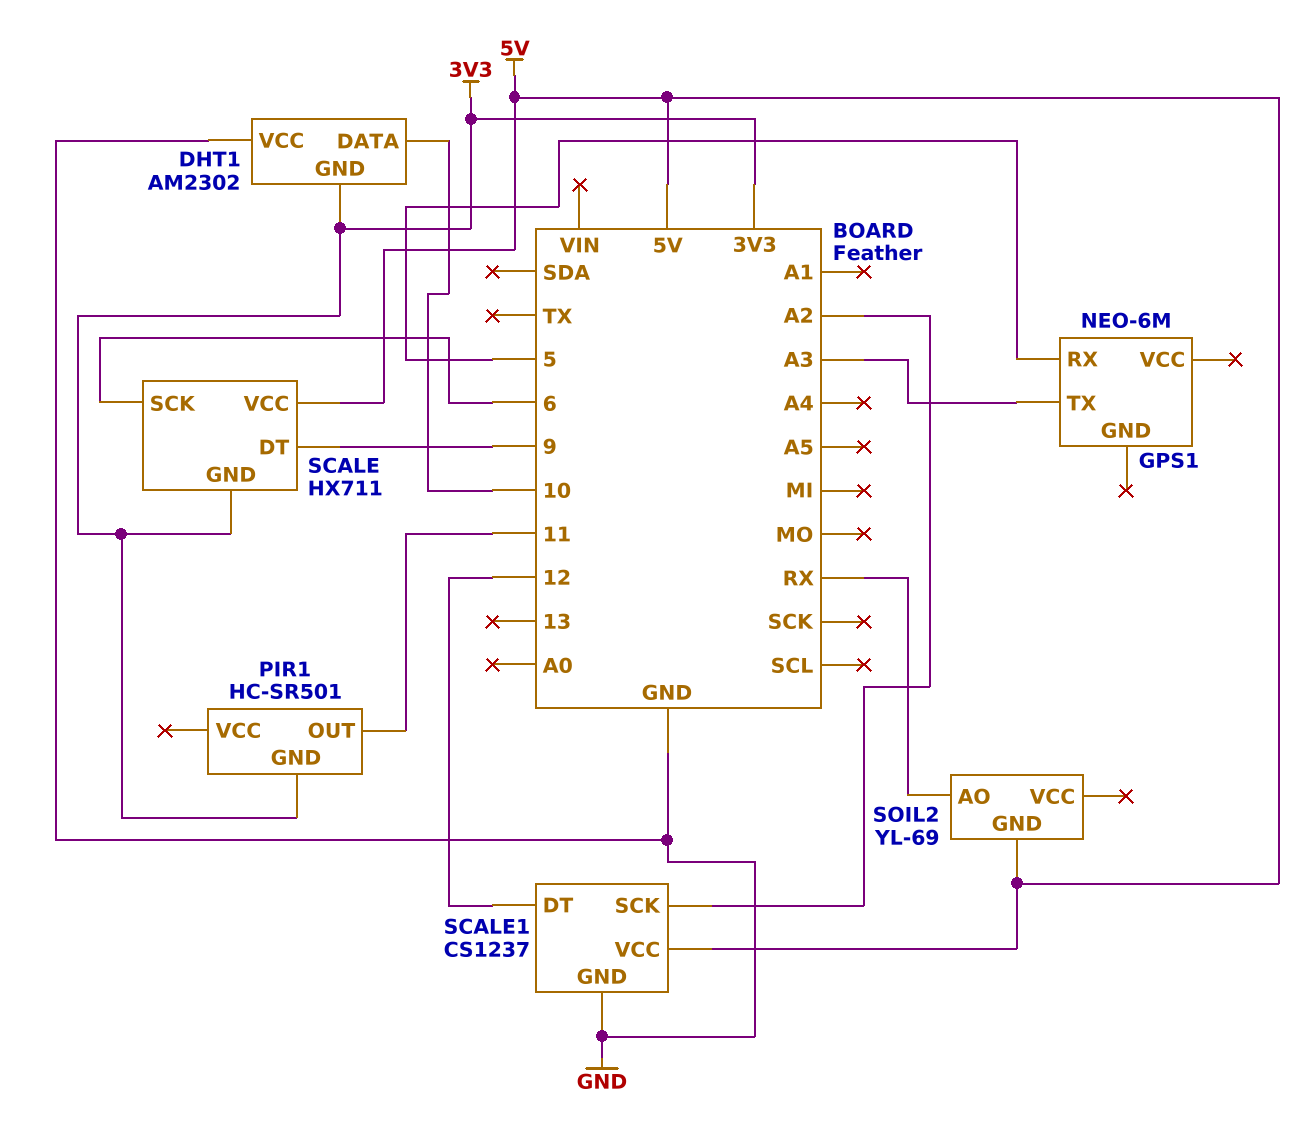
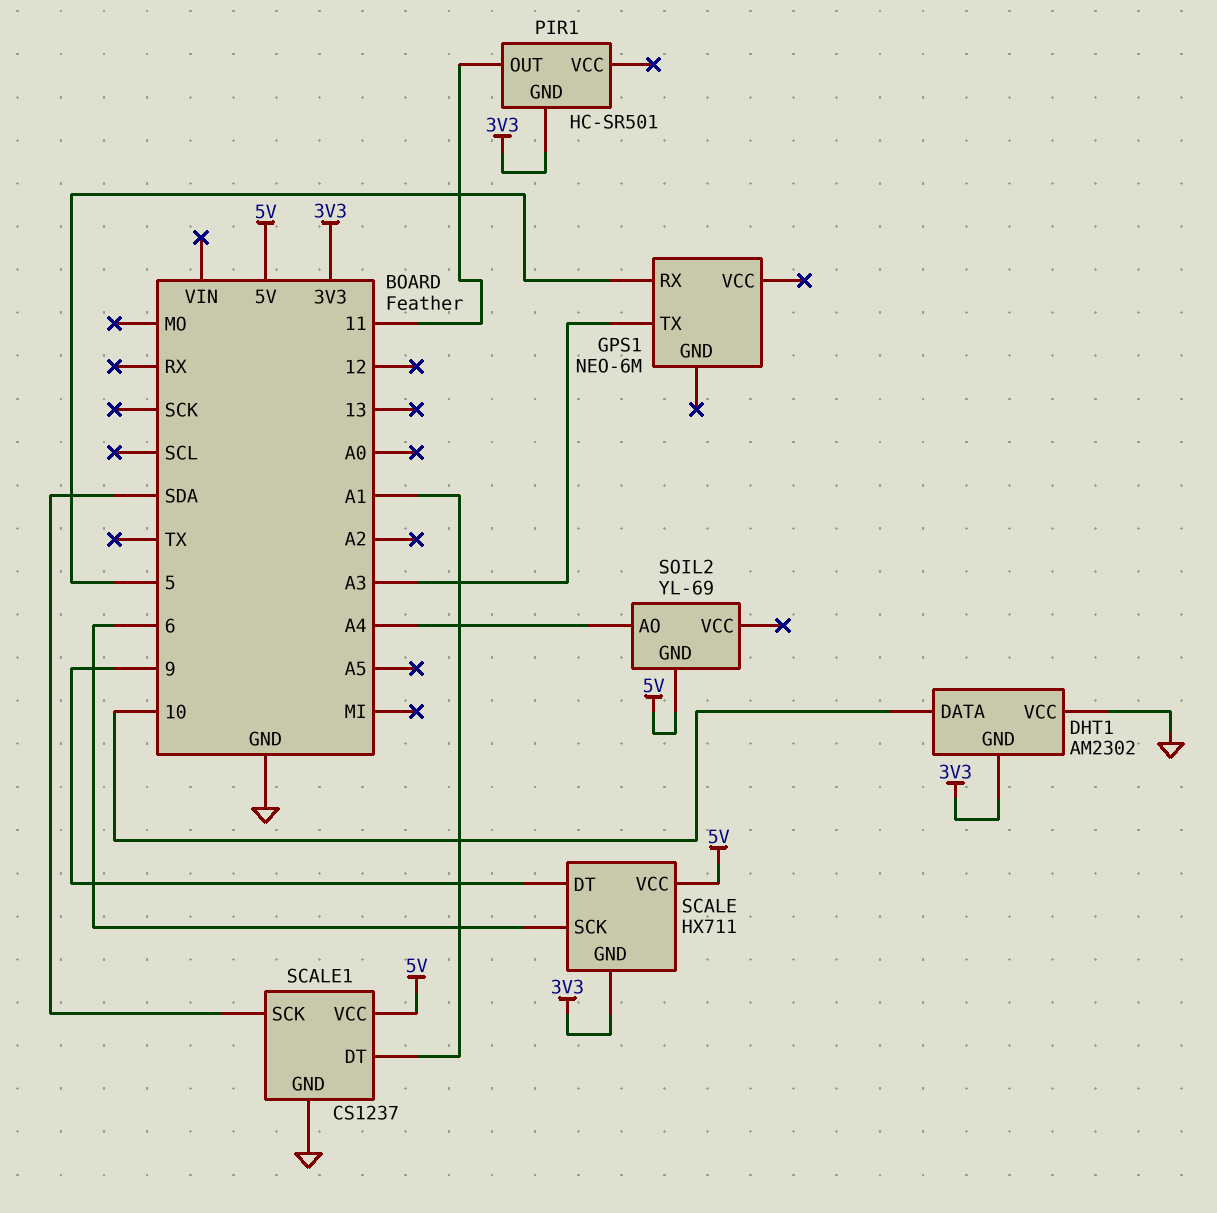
SCALE1 pin DT: 12 -> A1
SCALE1 pin SCK: A2 -> SDA
SOIL2 pin AO: RX -> A4

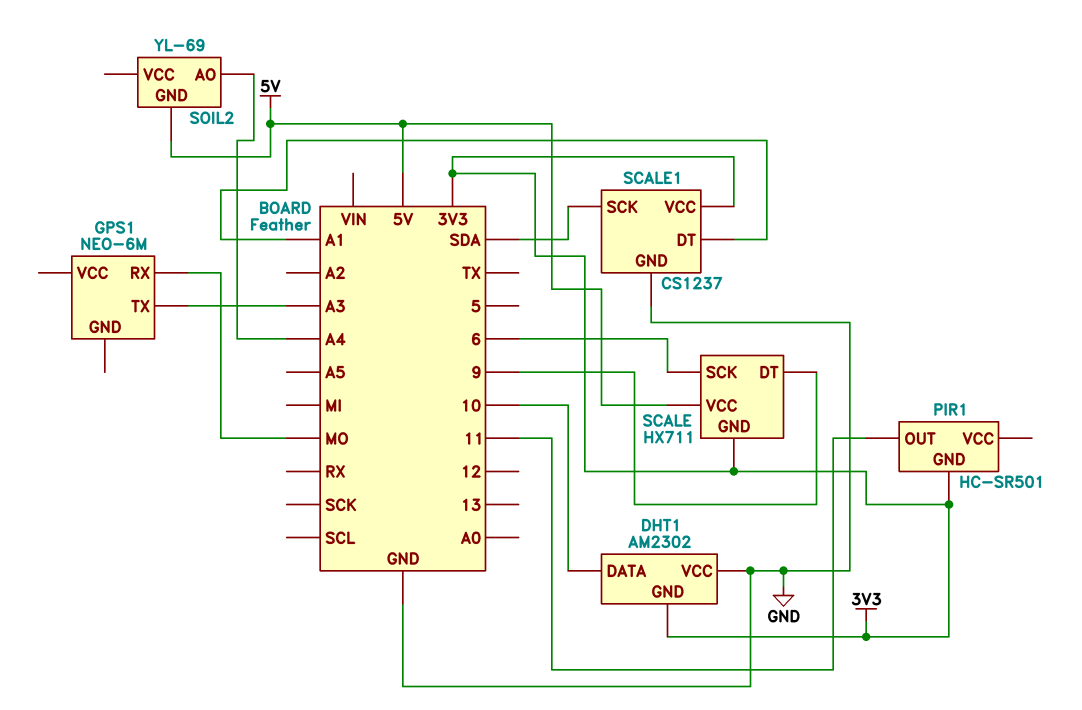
GPS1 pin RX: 5 -> MO
SCALE1 pin VCC: 5V -> 3V3

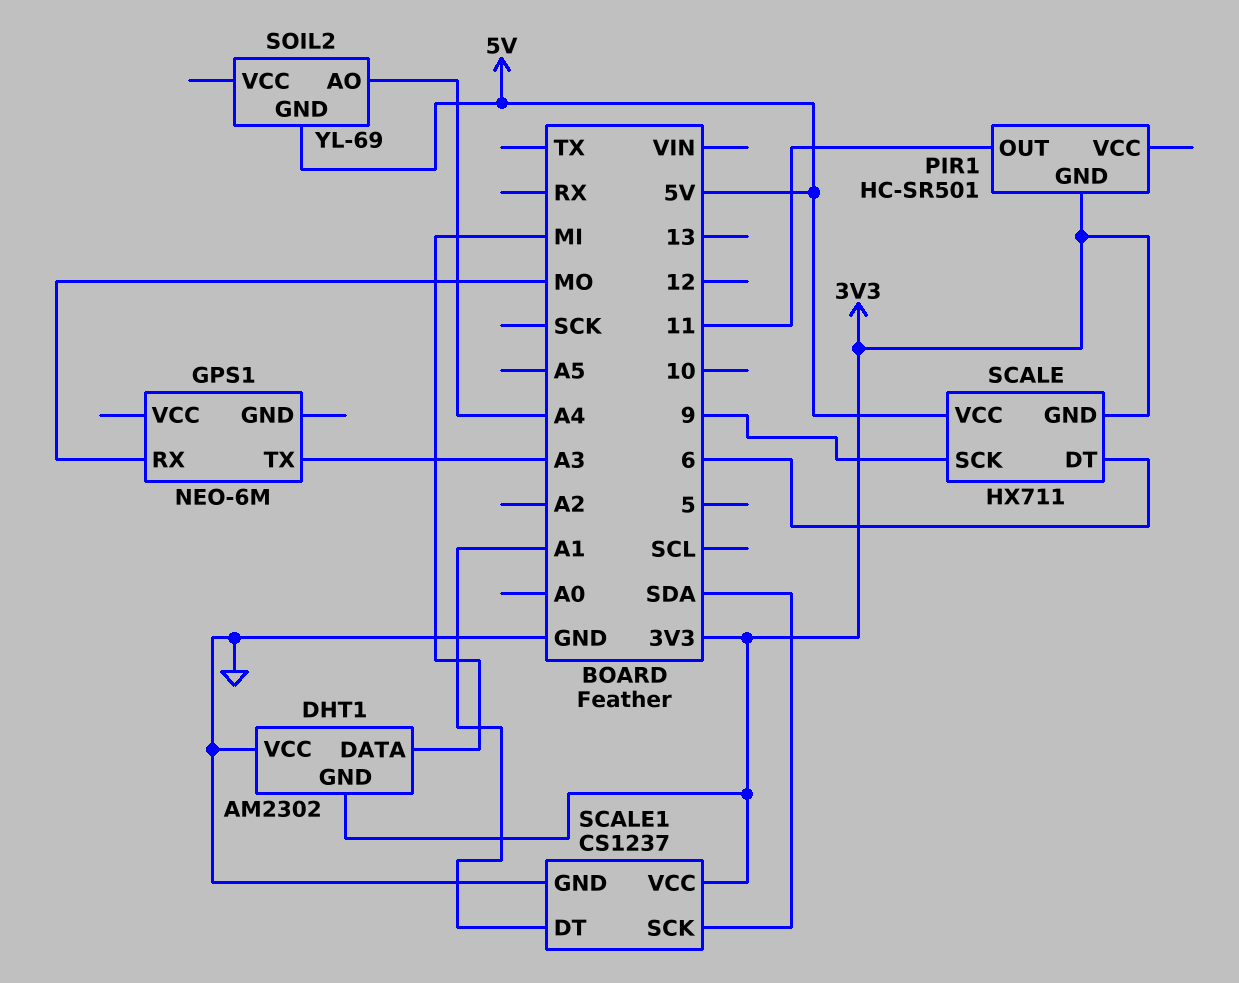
DHT1 pin DATA: 10 -> MI
SCALE pin DT: 9 -> 6
SCALE pin SCK: 6 -> 9

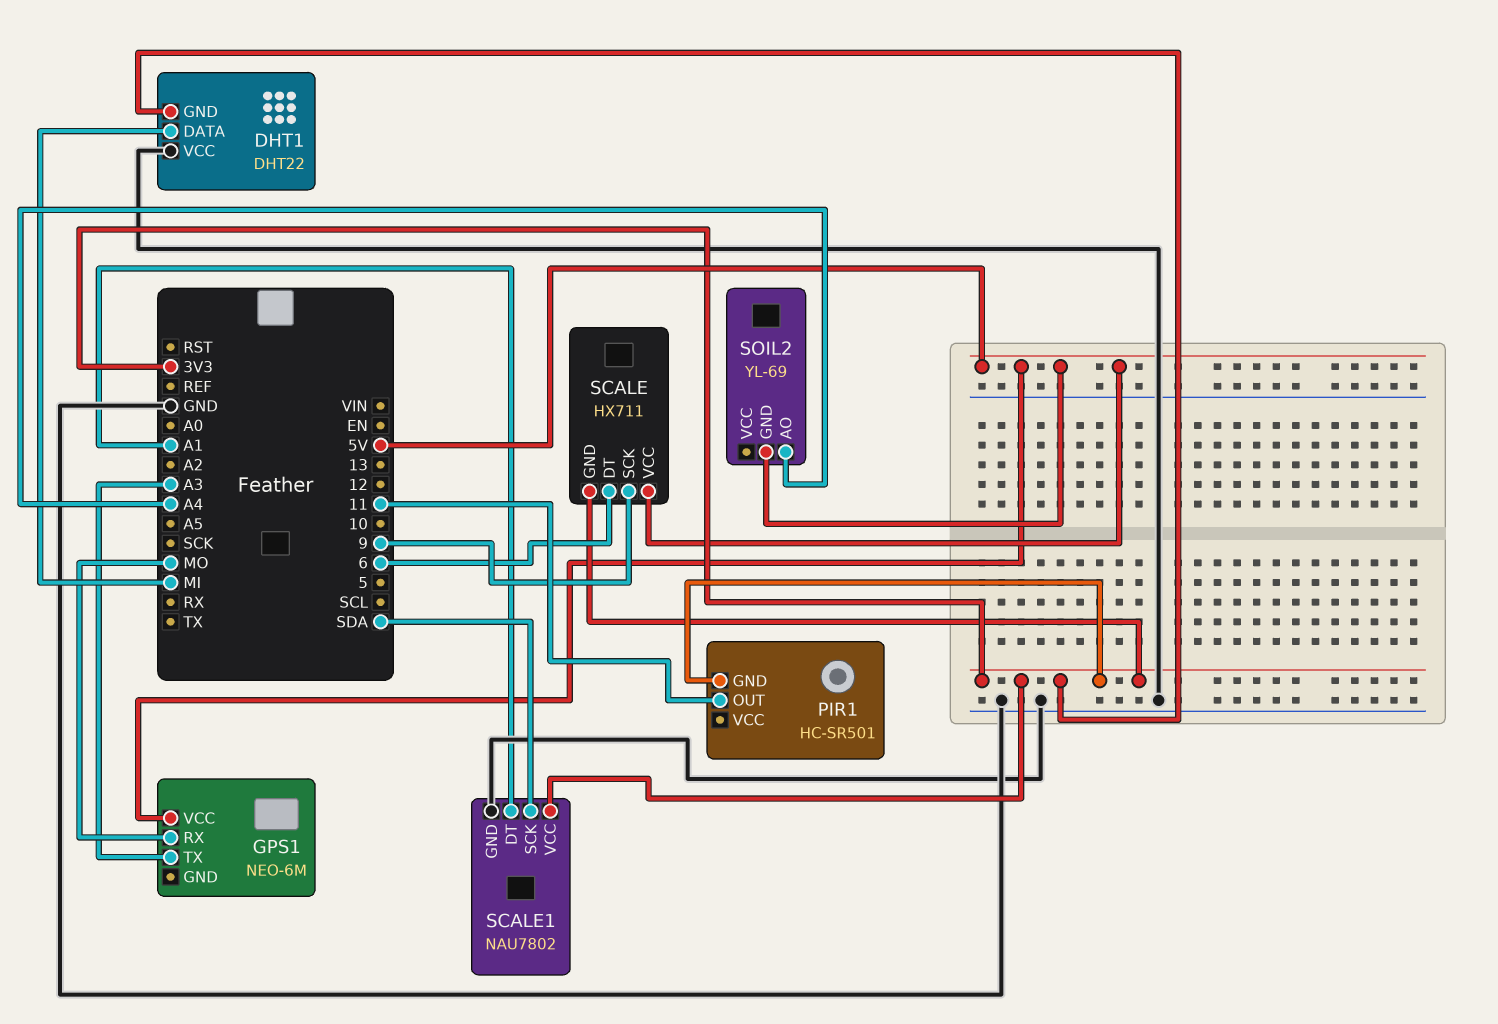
DHT1: AM2302 -> DHT22
GPS1 pin VCC: none -> 5V
SCALE1: CS1237 -> NAU7802

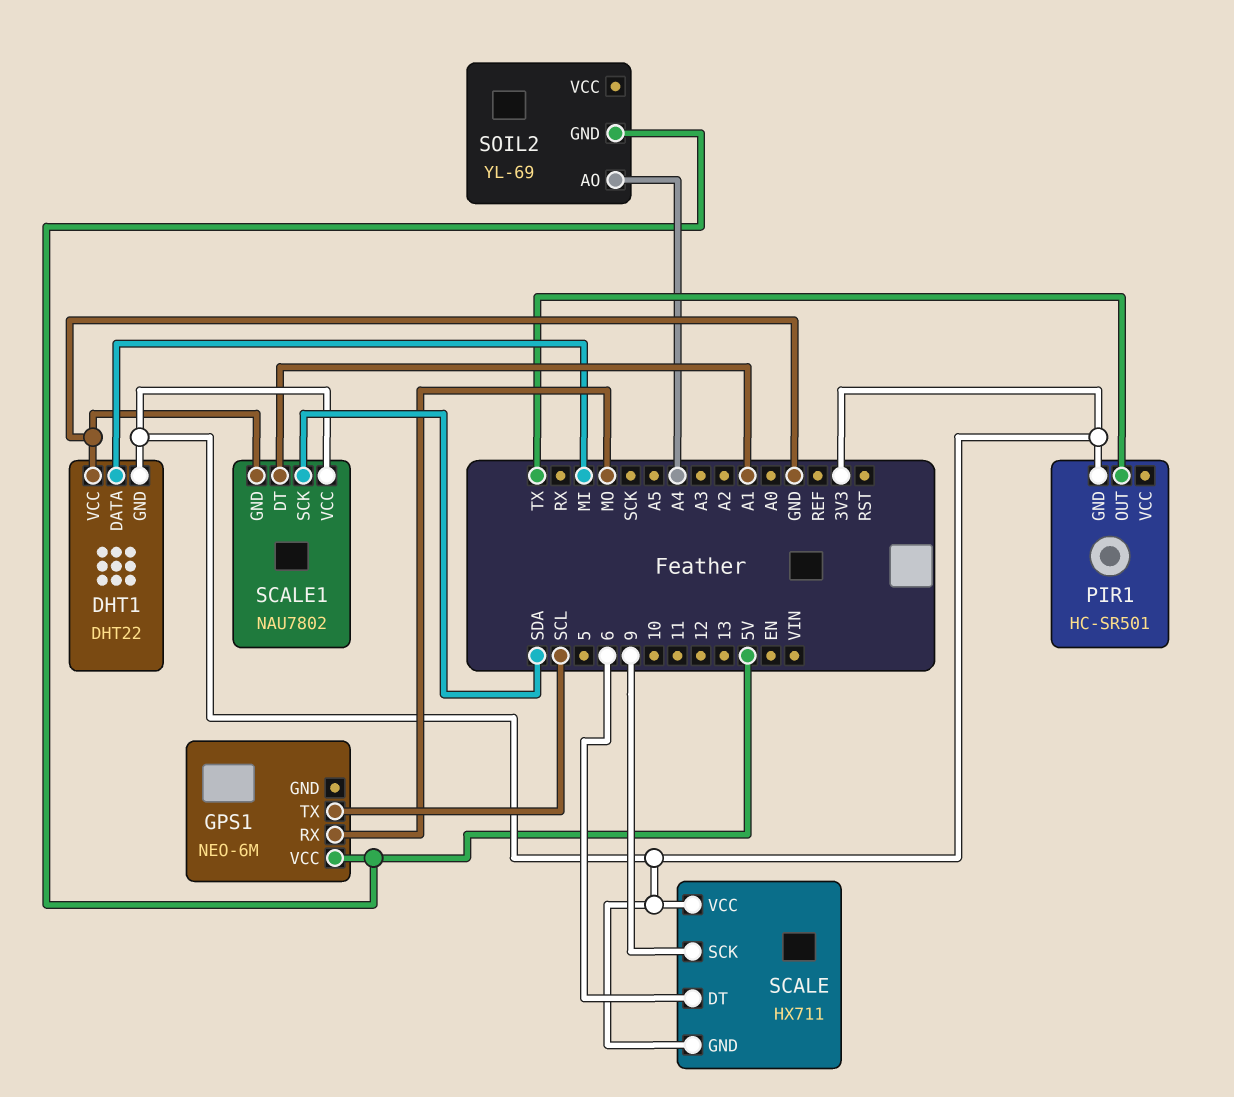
GPS1 pin TX: A3 -> SCL
PIR1 pin OUT: 11 -> TX
SCALE pin VCC: 5V -> 3V3

